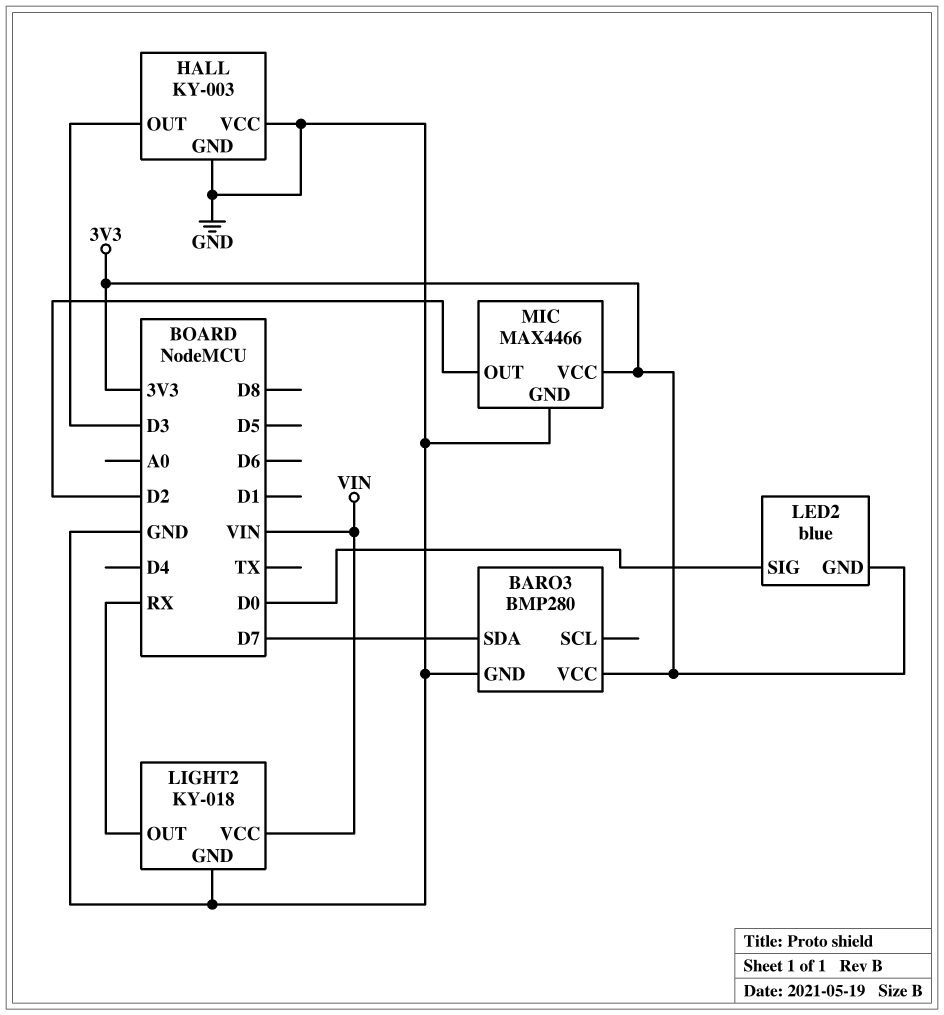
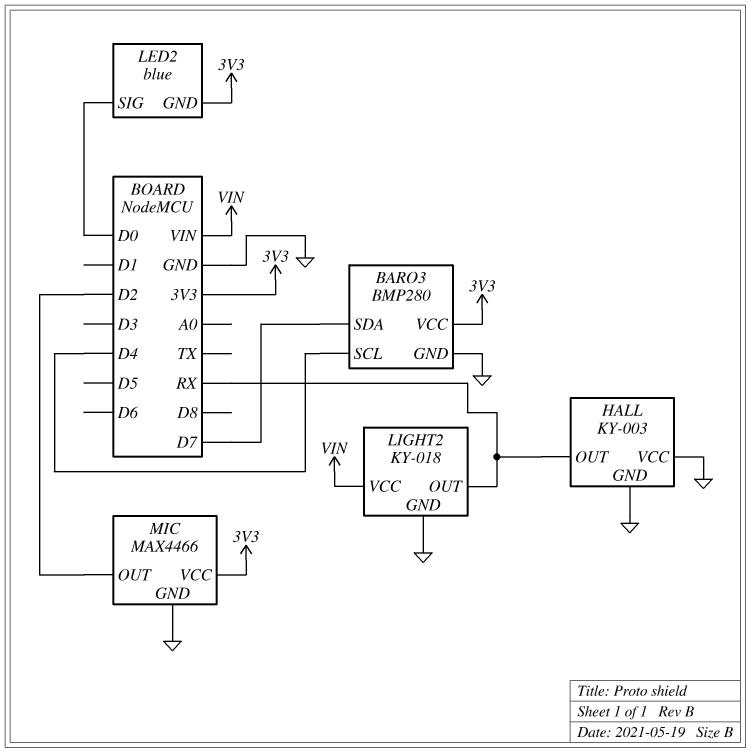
BARO3 pin SCL: none -> D4
HALL pin OUT: D3 -> RX

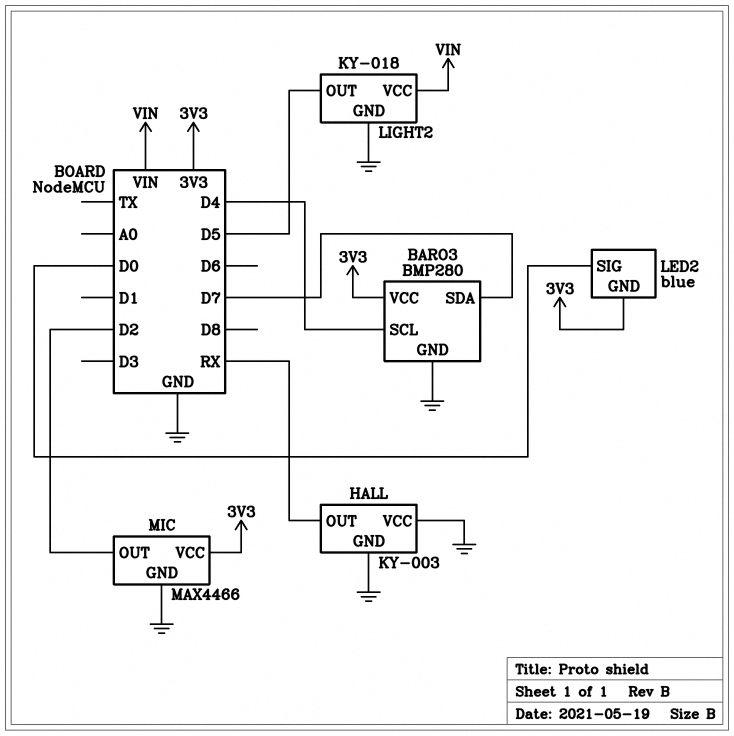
LIGHT2 pin OUT: RX -> D5

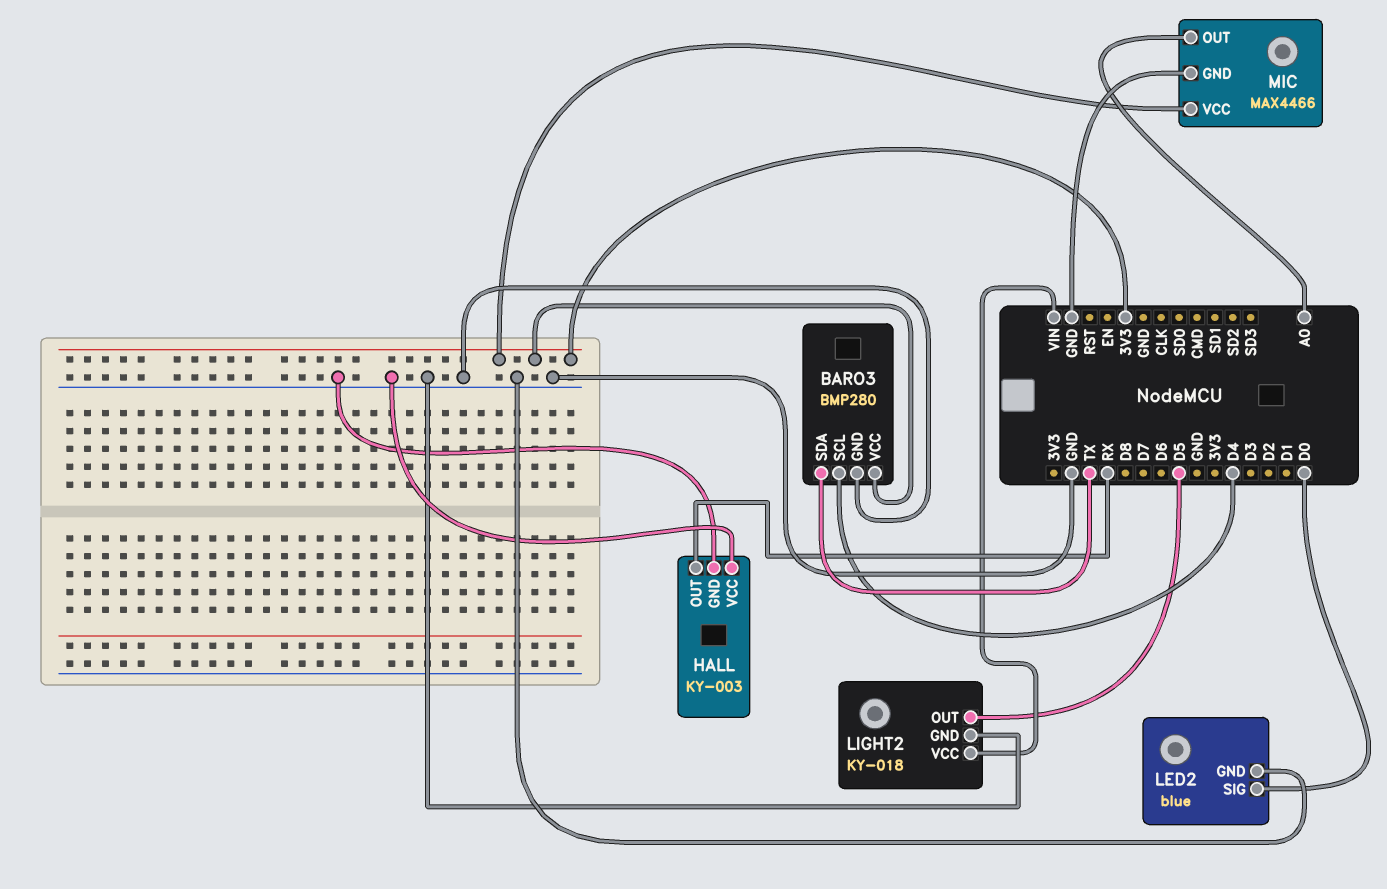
BARO3 pin SDA: D7 -> TX
LED2 pin GND: 3V3 -> GND
MIC pin OUT: D2 -> A0

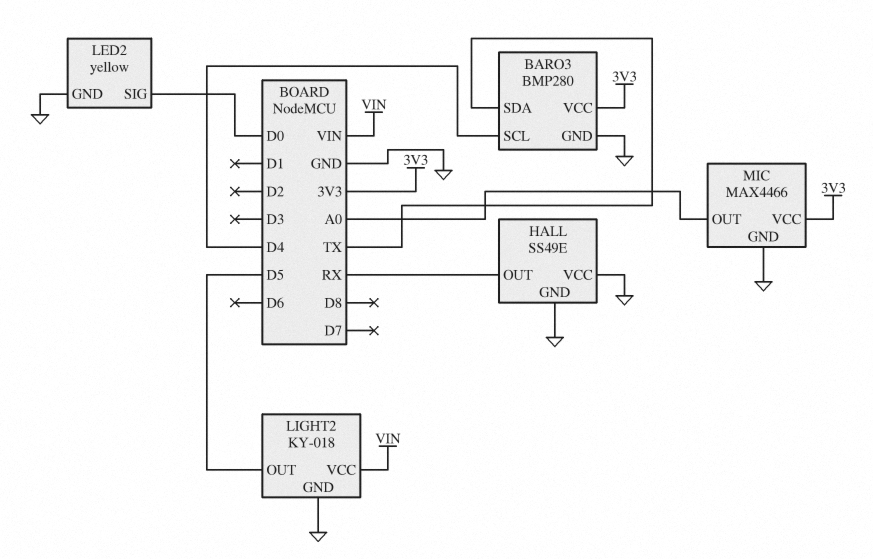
HALL: KY-003 -> SS49E
LED2: blue -> yellow

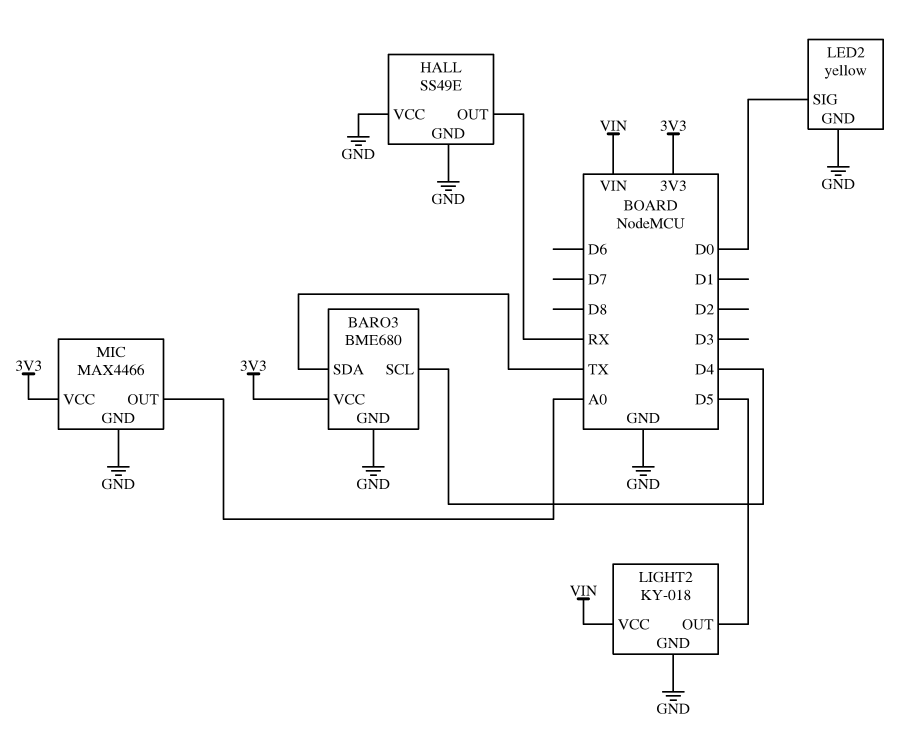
BARO3: BMP280 -> BME680

